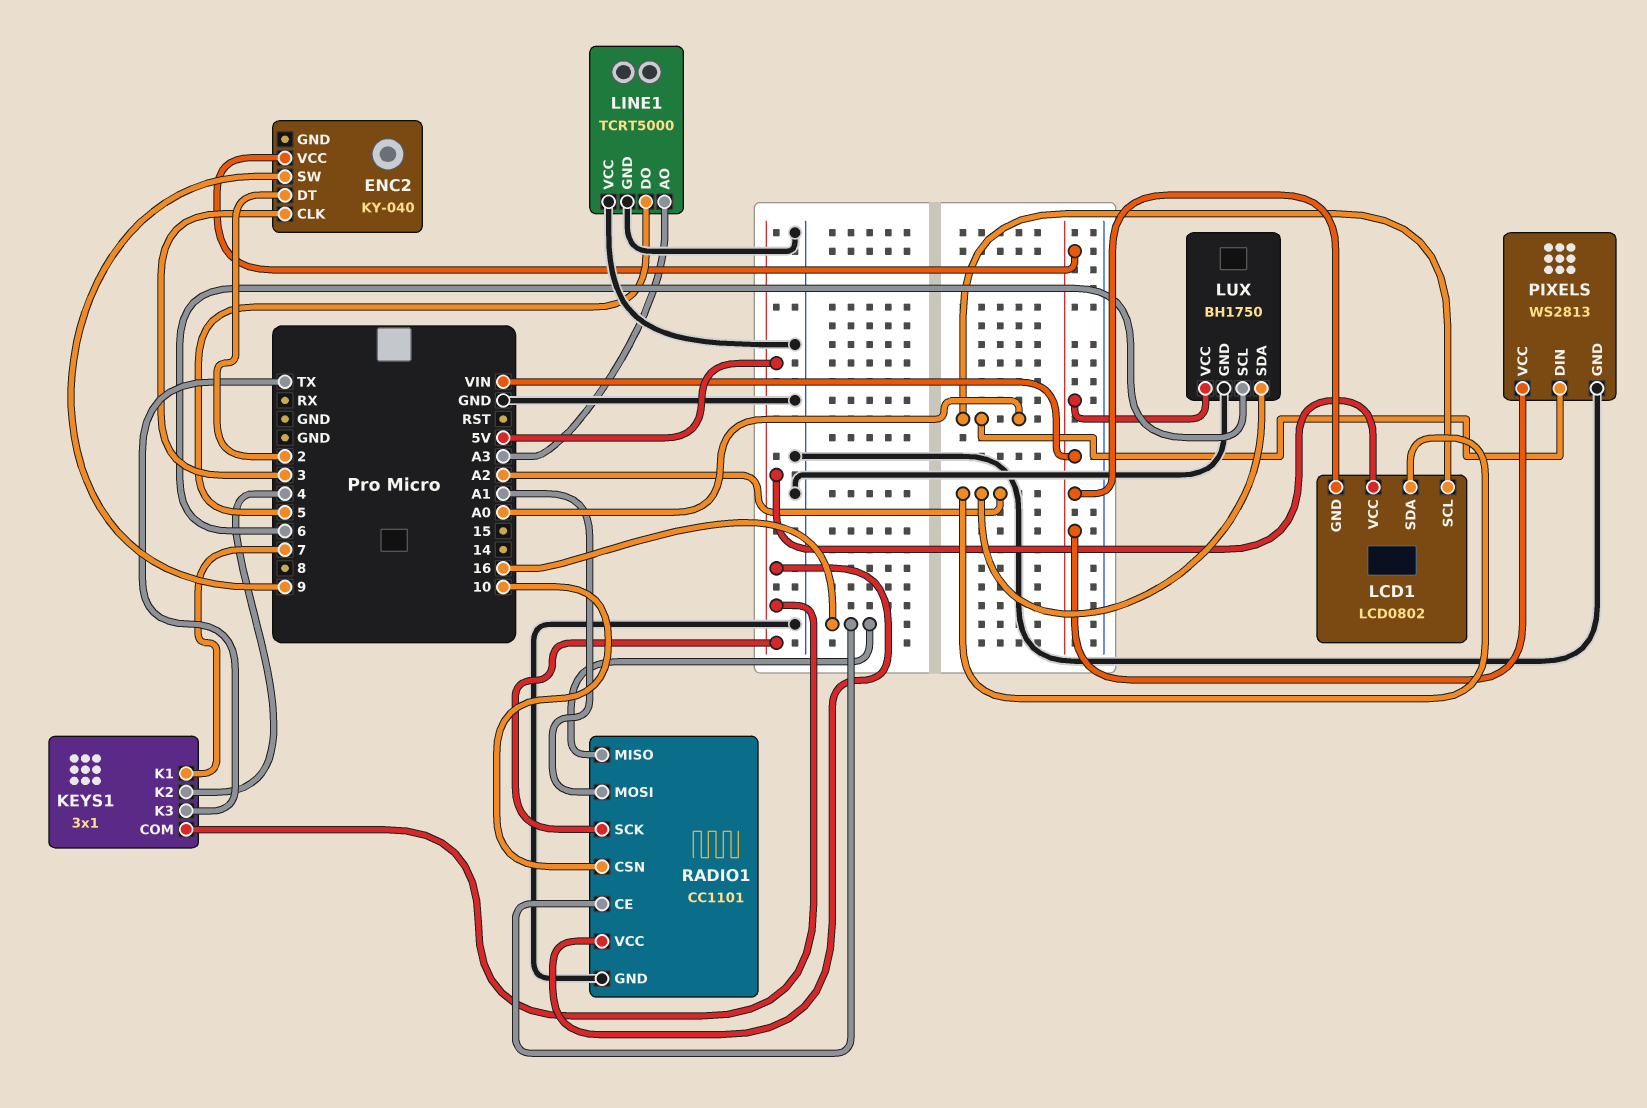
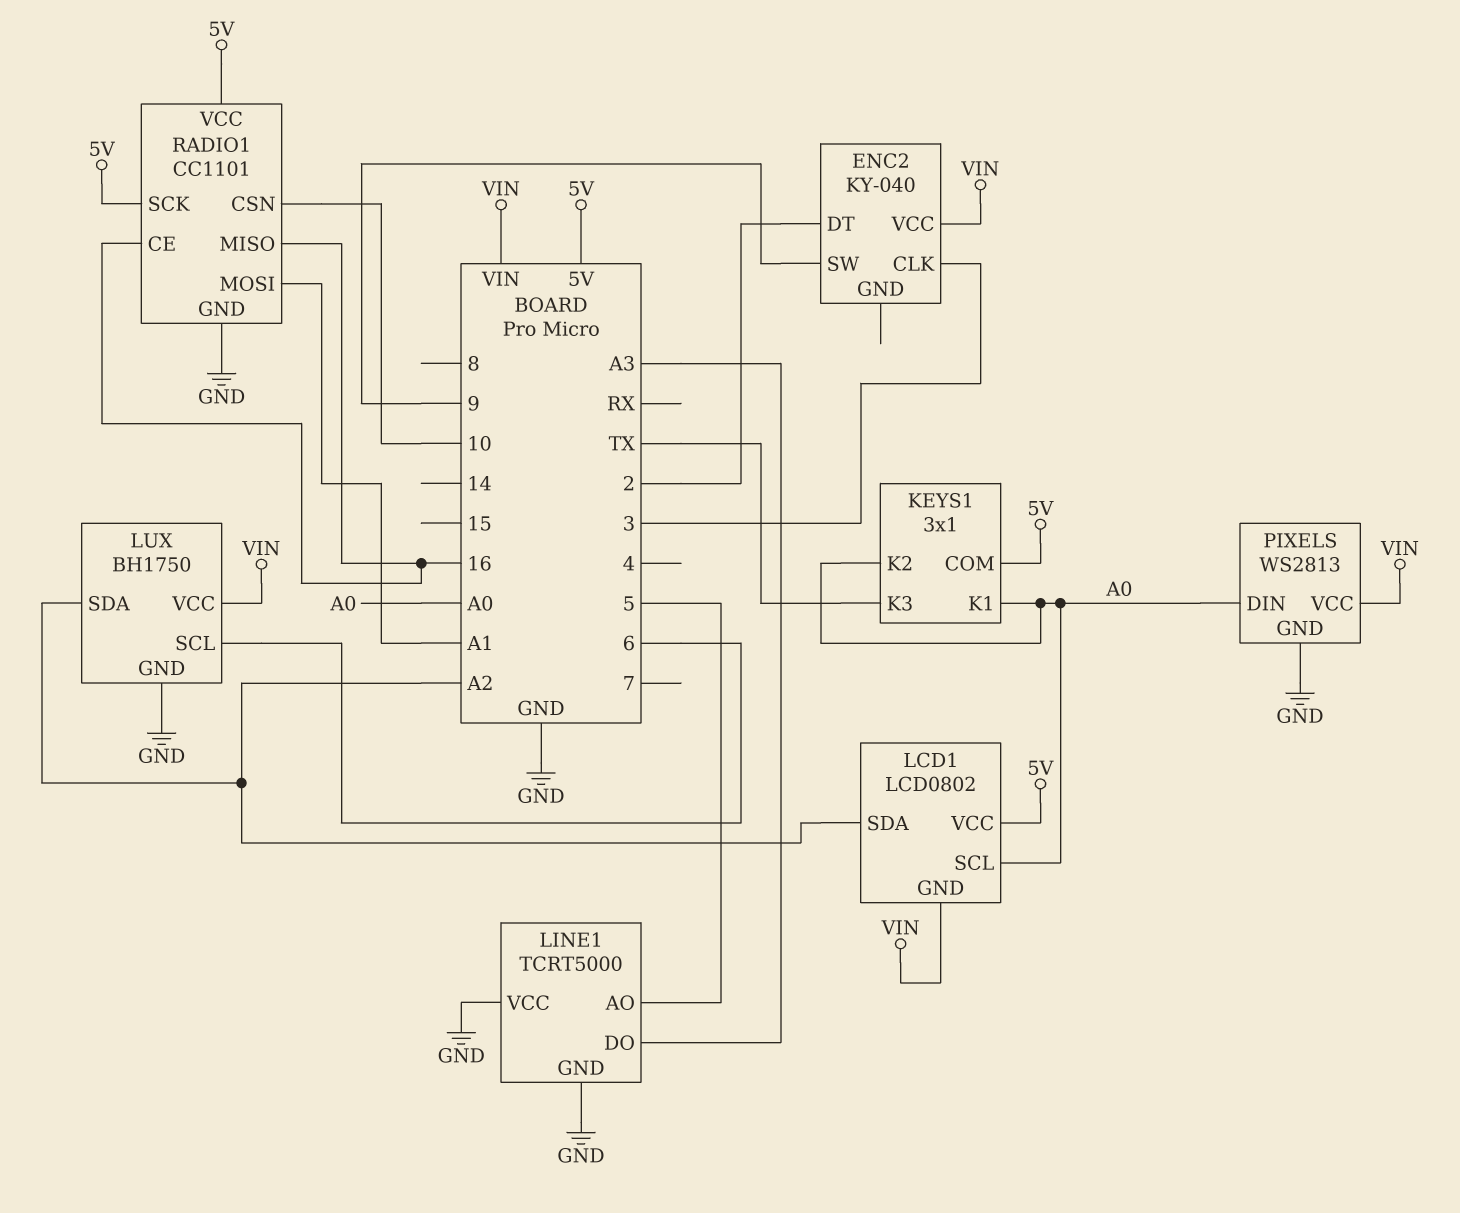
KEYS1 pin K1: 7 -> A0
KEYS1 pin K2: 4 -> A0
LINE1 pin AO: A3 -> 5
LINE1 pin DO: 5 -> A3

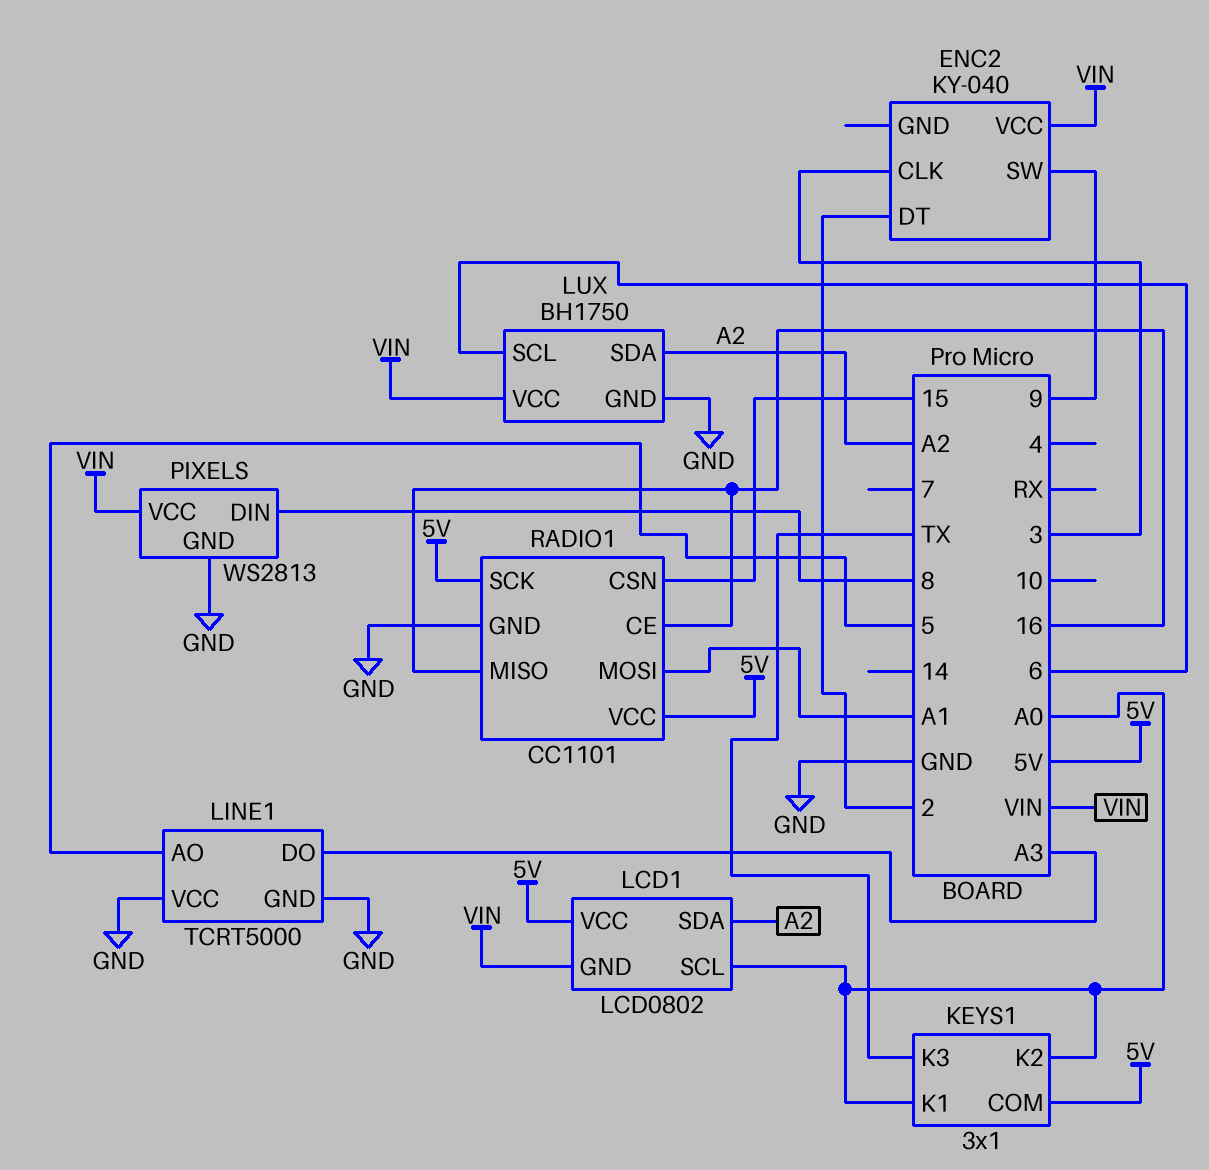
PIXELS pin DIN: A0 -> 8
RADIO1 pin CSN: 10 -> 15

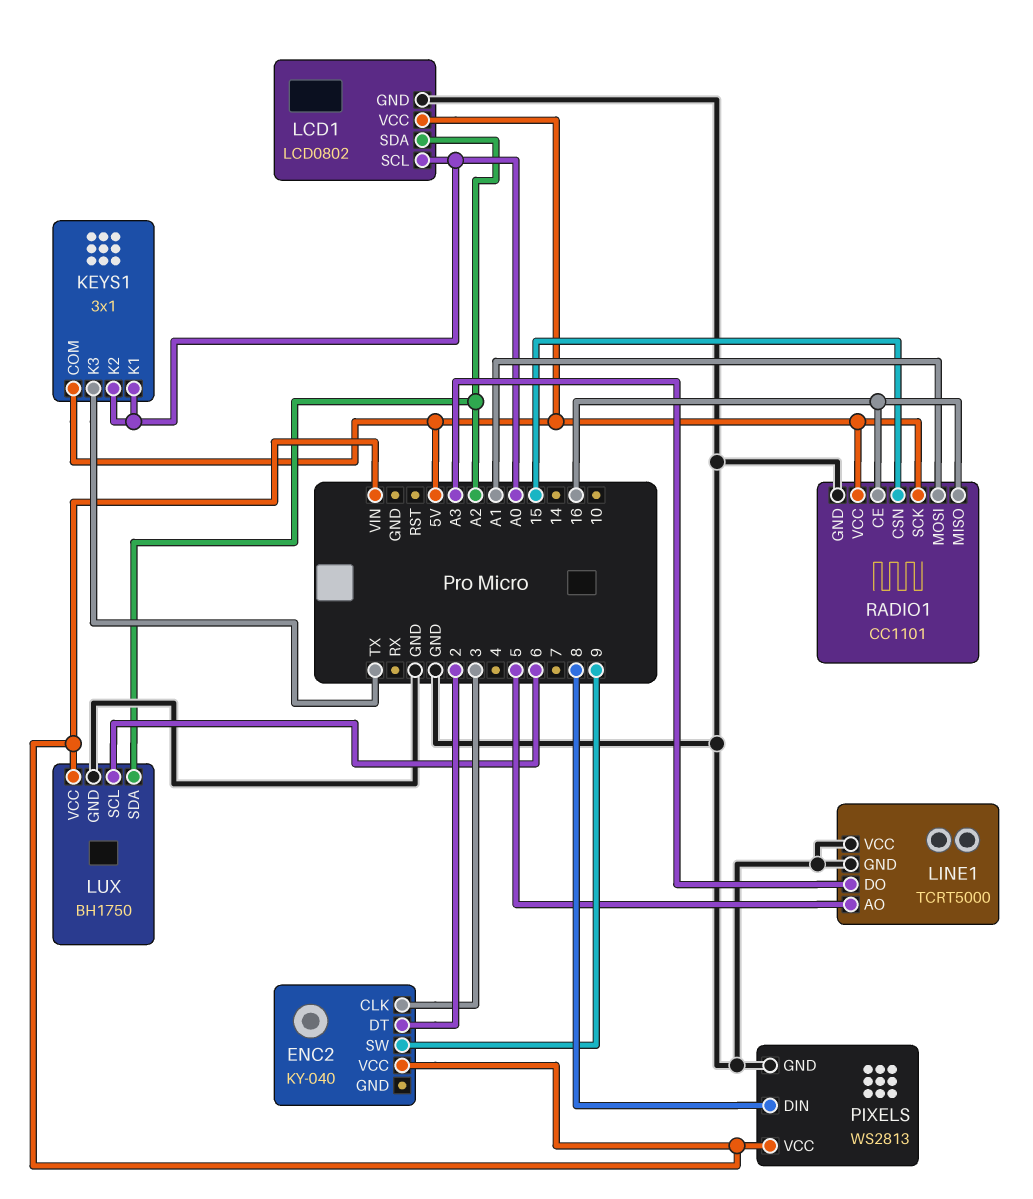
LCD1 pin GND: VIN -> GND

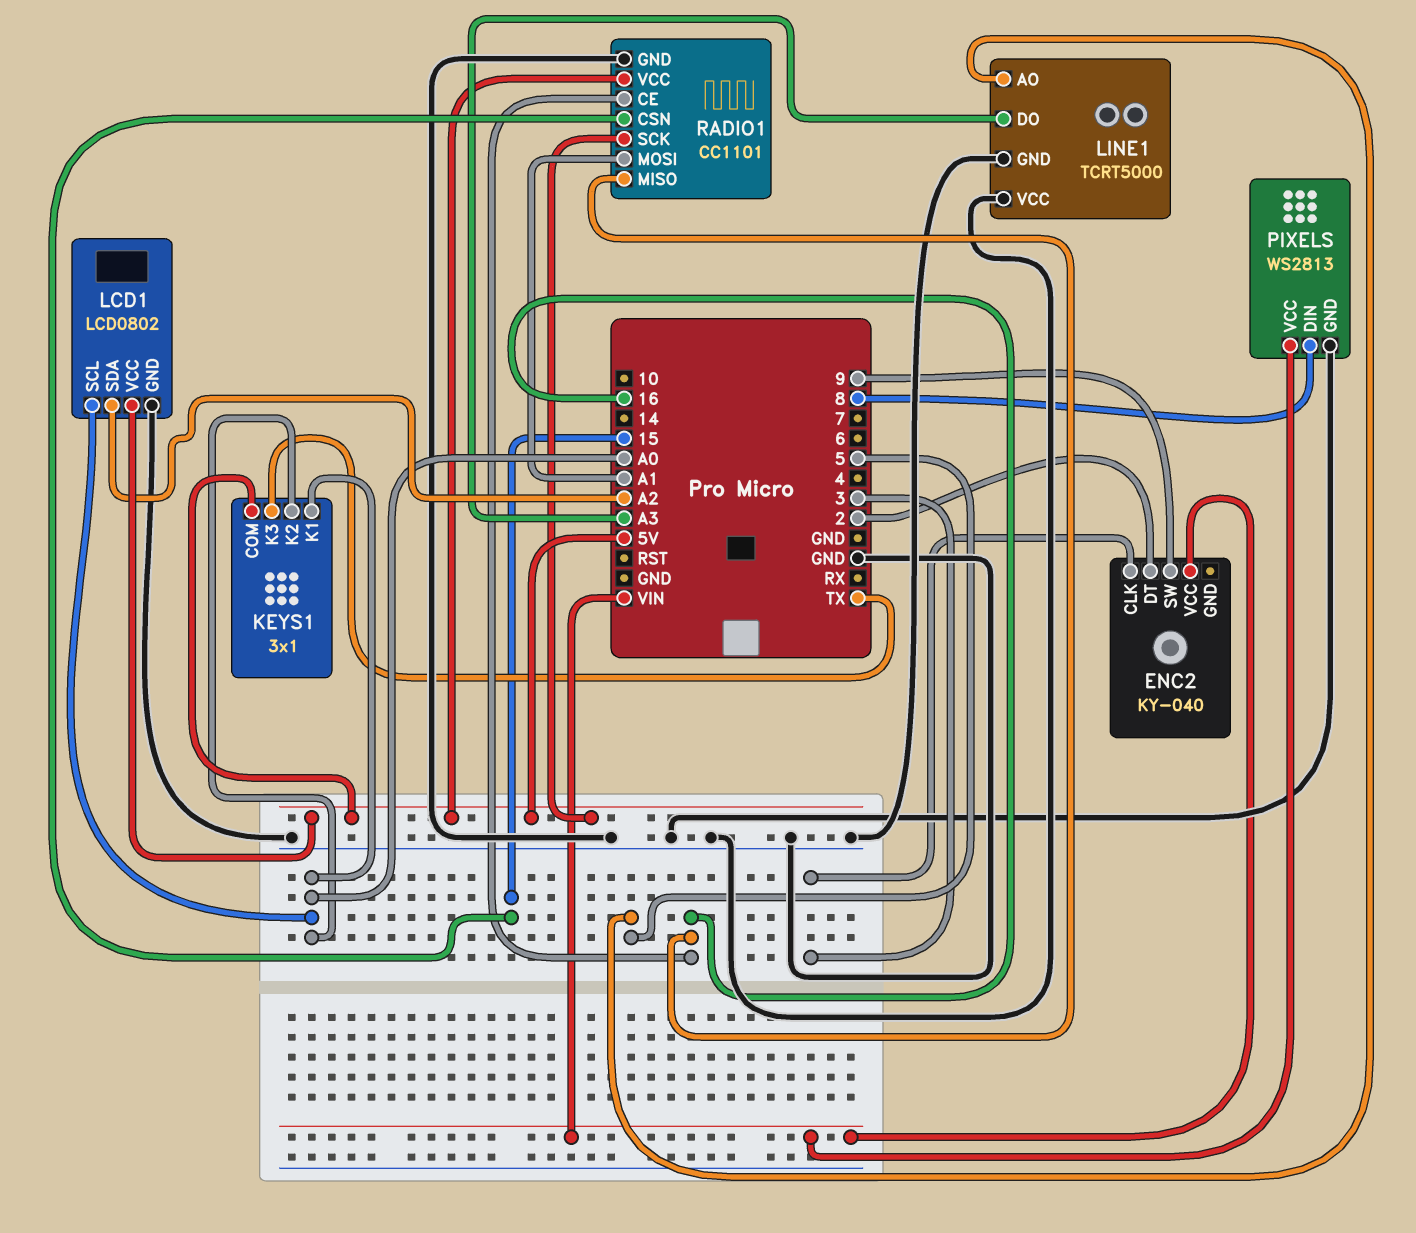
LUX: BH1750 -> none
LUX pin GND: GND -> none
LUX pin SCL: 6 -> none
LUX pin SDA: A2 -> none
LUX pin VCC: VIN -> none

